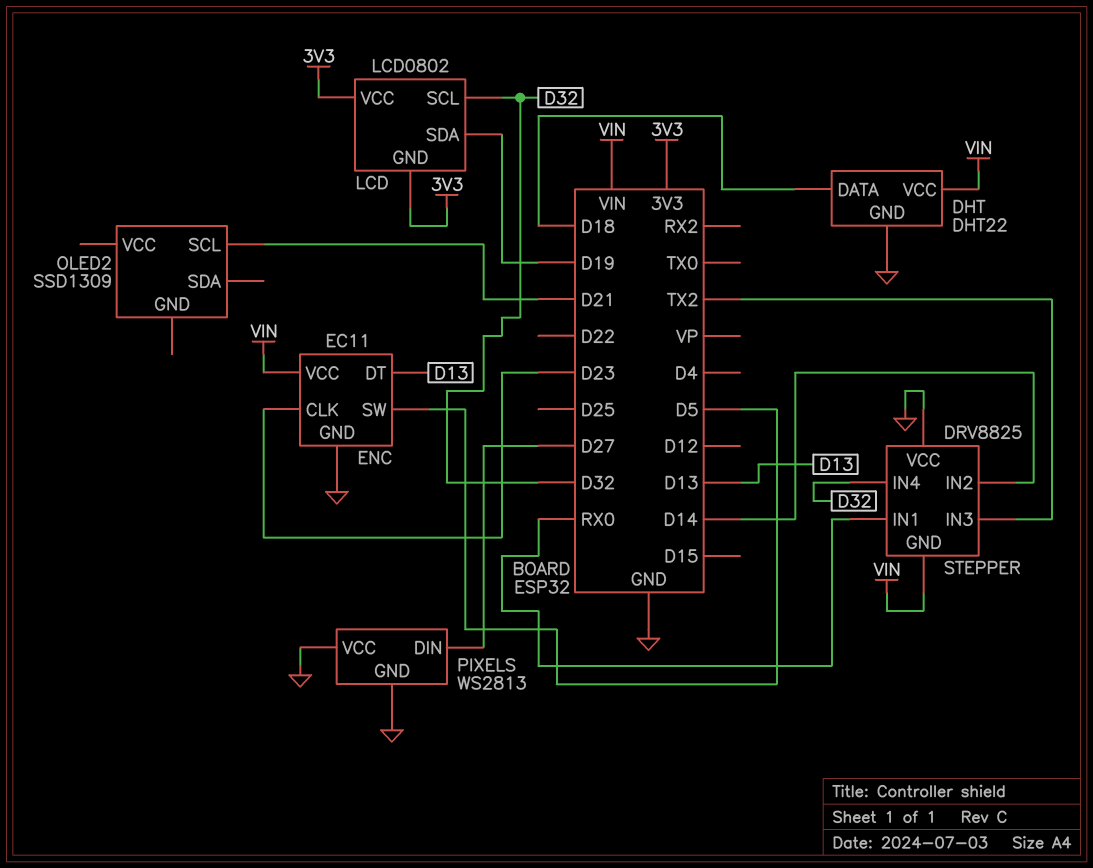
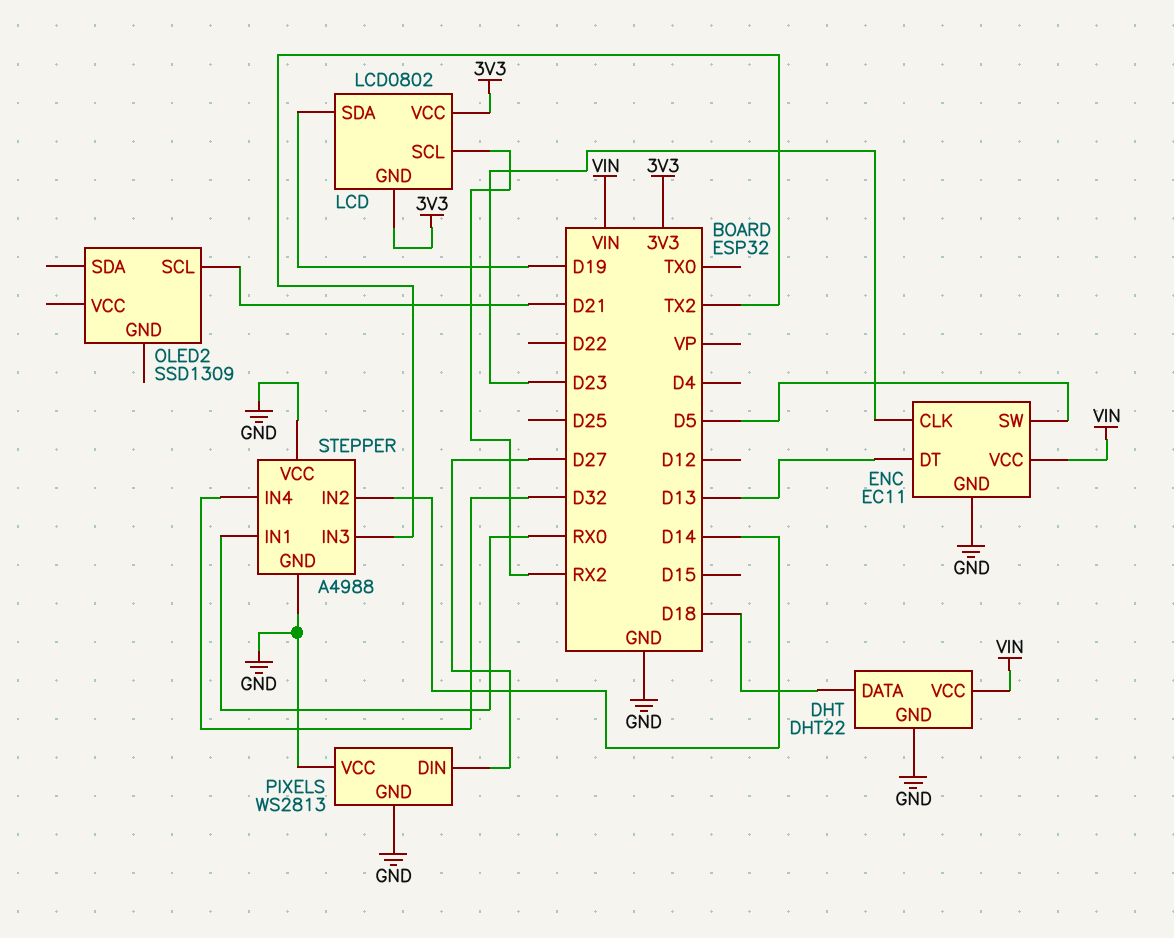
LCD pin SCL: D32 -> RX2
STEPPER: DRV8825 -> A4988
STEPPER pin GND: VIN -> GND

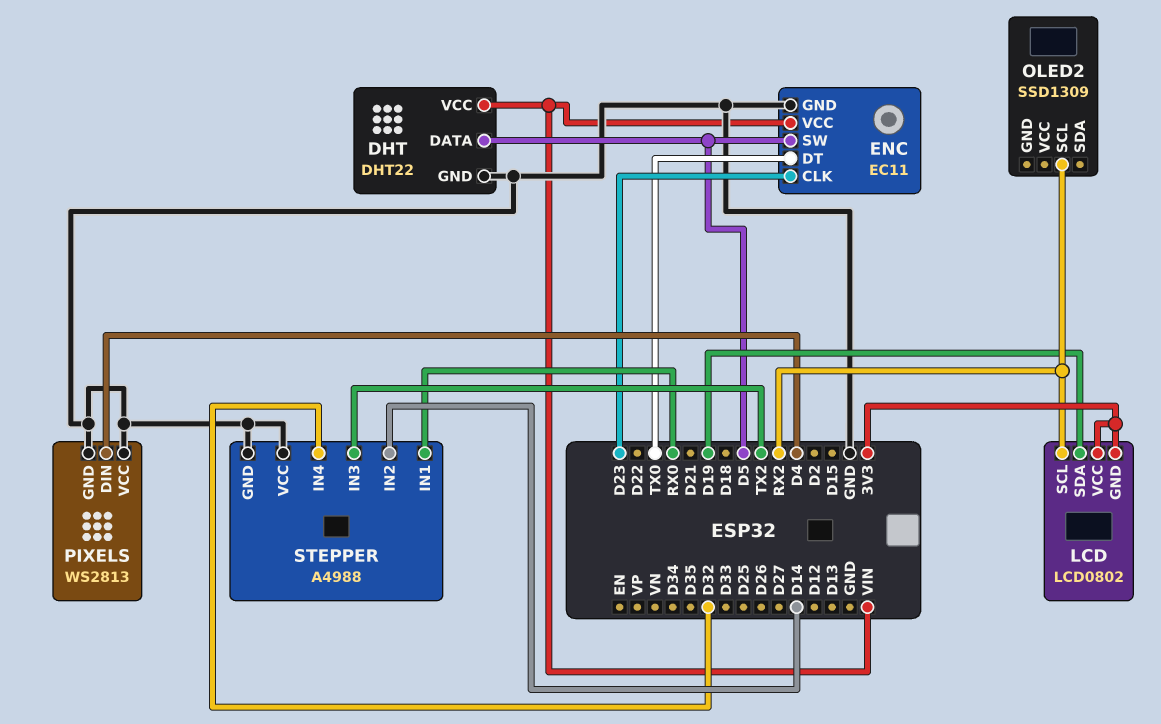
DHT pin DATA: D18 -> D5
ENC pin DT: D13 -> TX0
OLED2 pin SCL: D21 -> RX2
PIXELS pin DIN: D27 -> D4

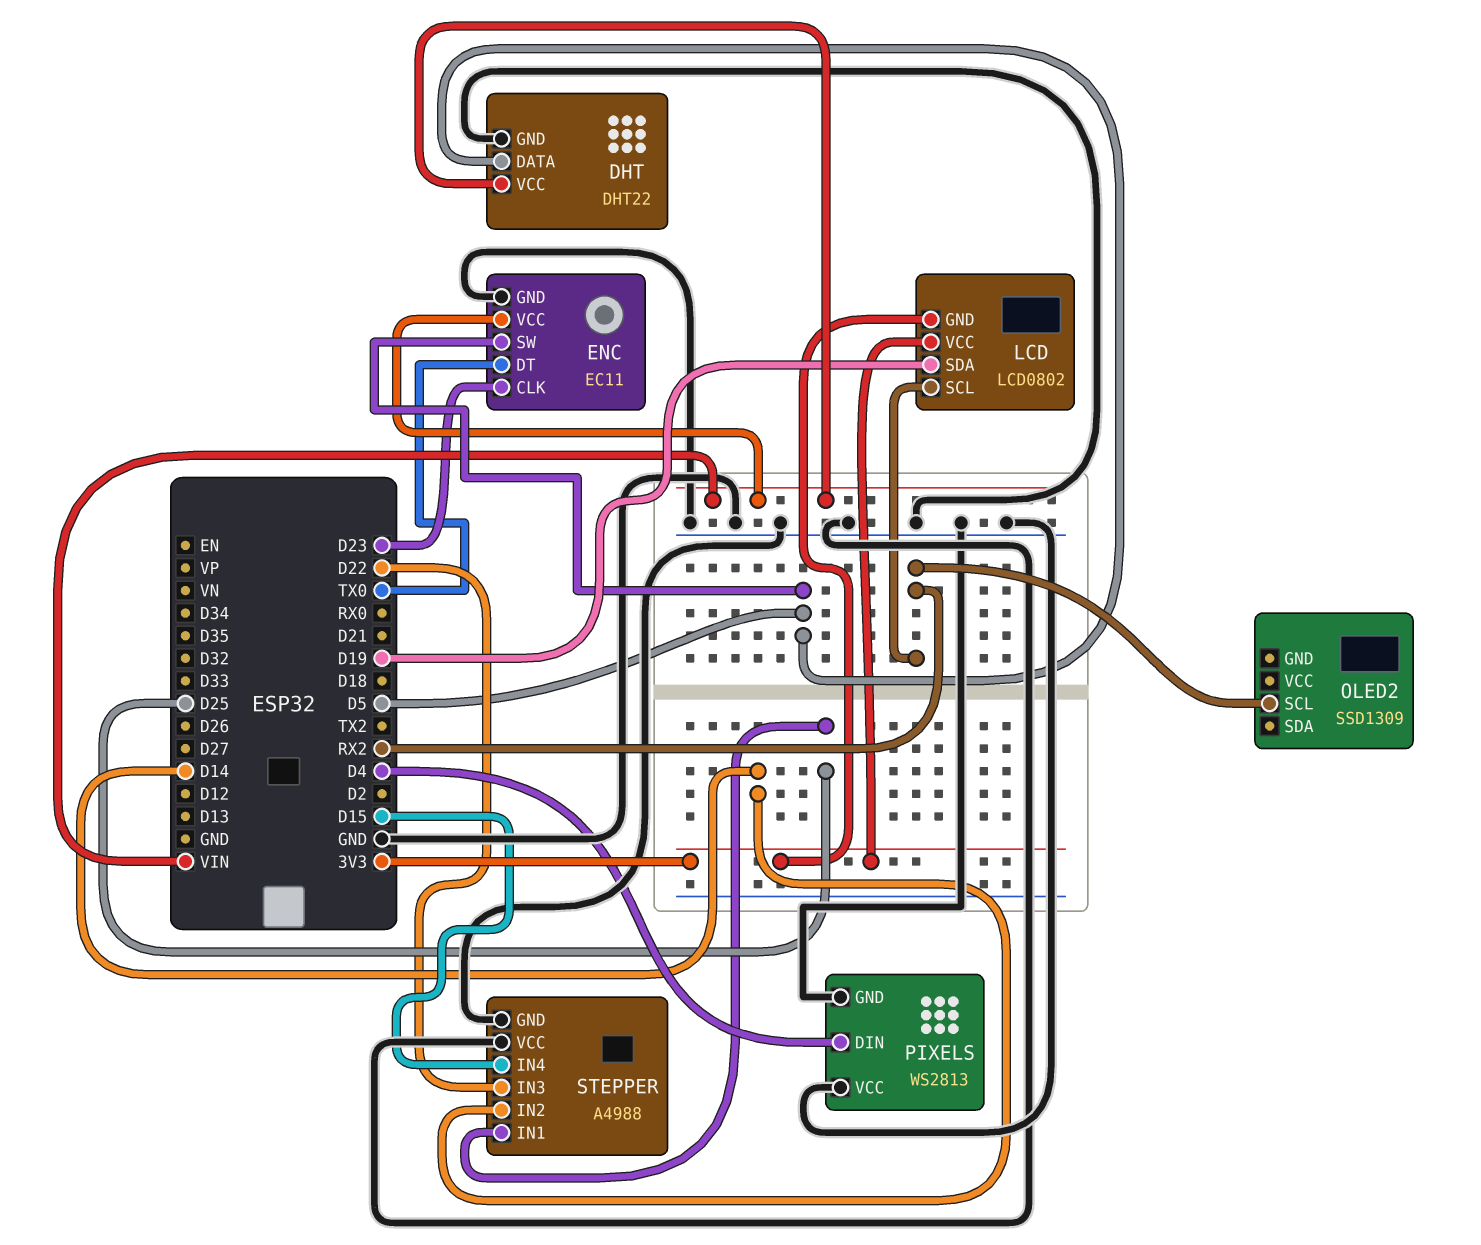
STEPPER pin IN1: RX0 -> D25
STEPPER pin IN3: TX2 -> D22
STEPPER pin IN4: D32 -> D15

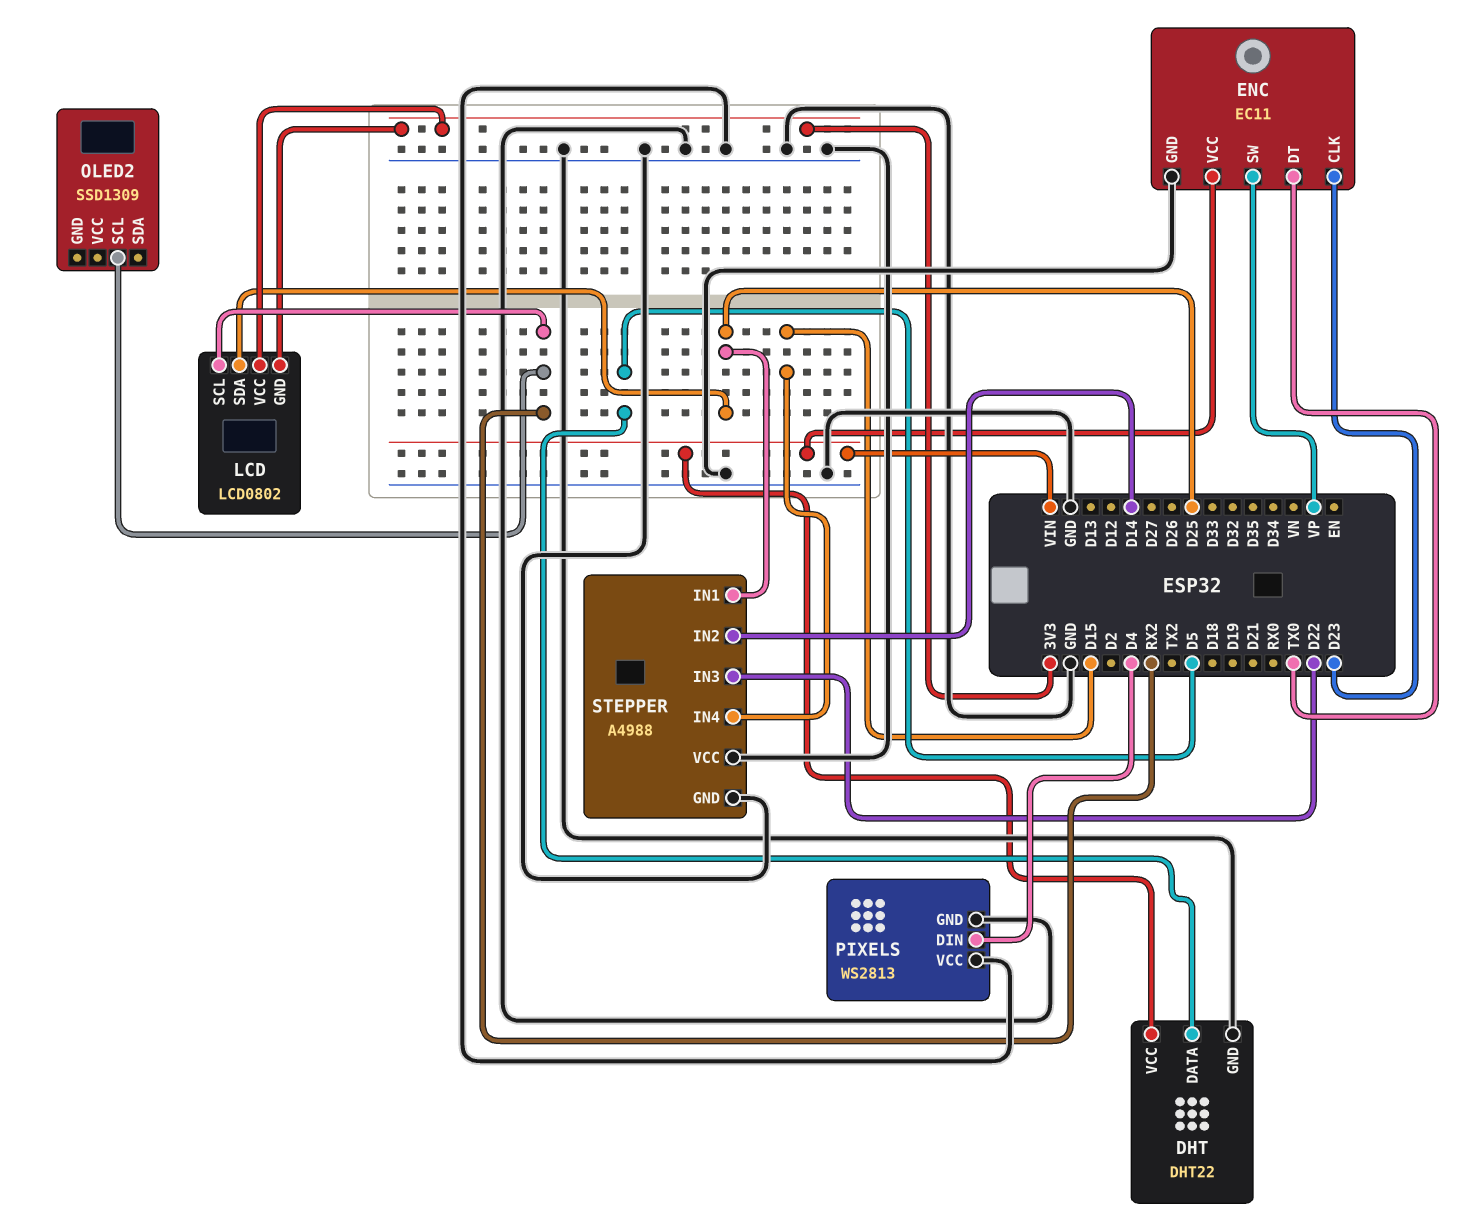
ENC pin SW: D5 -> VP
LCD pin SDA: D19 -> D25

